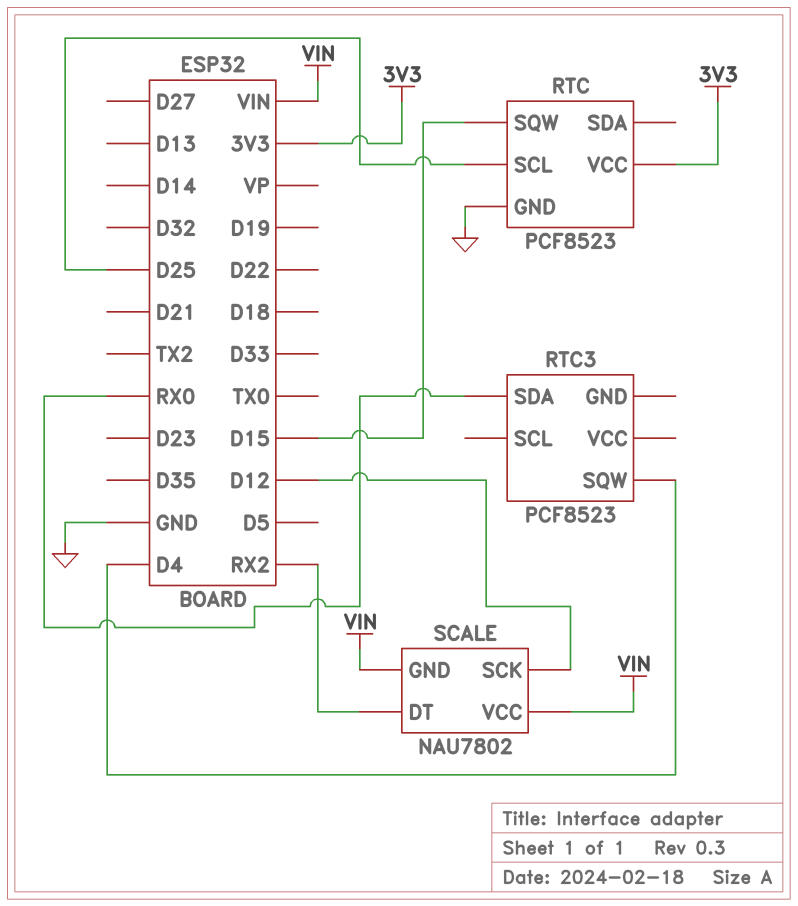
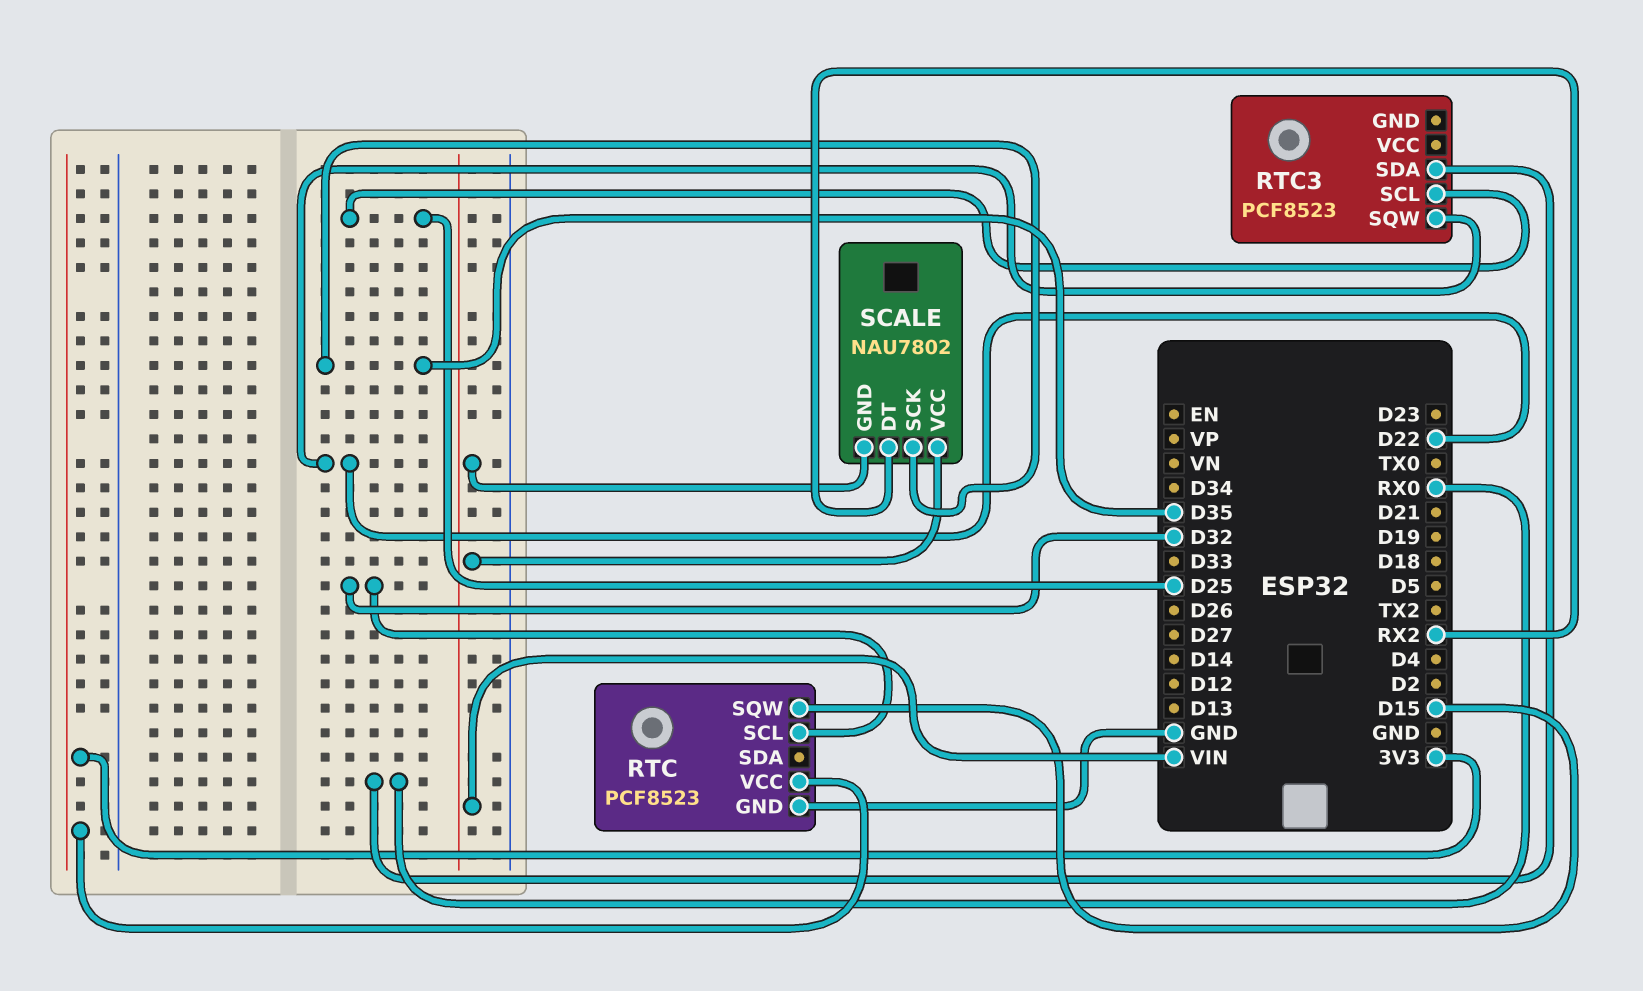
RTC pin SCL: D25 -> D32
RTC3 pin SCL: none -> D25
RTC3 pin SQW: D4 -> D22
SCALE pin SCK: D12 -> D35

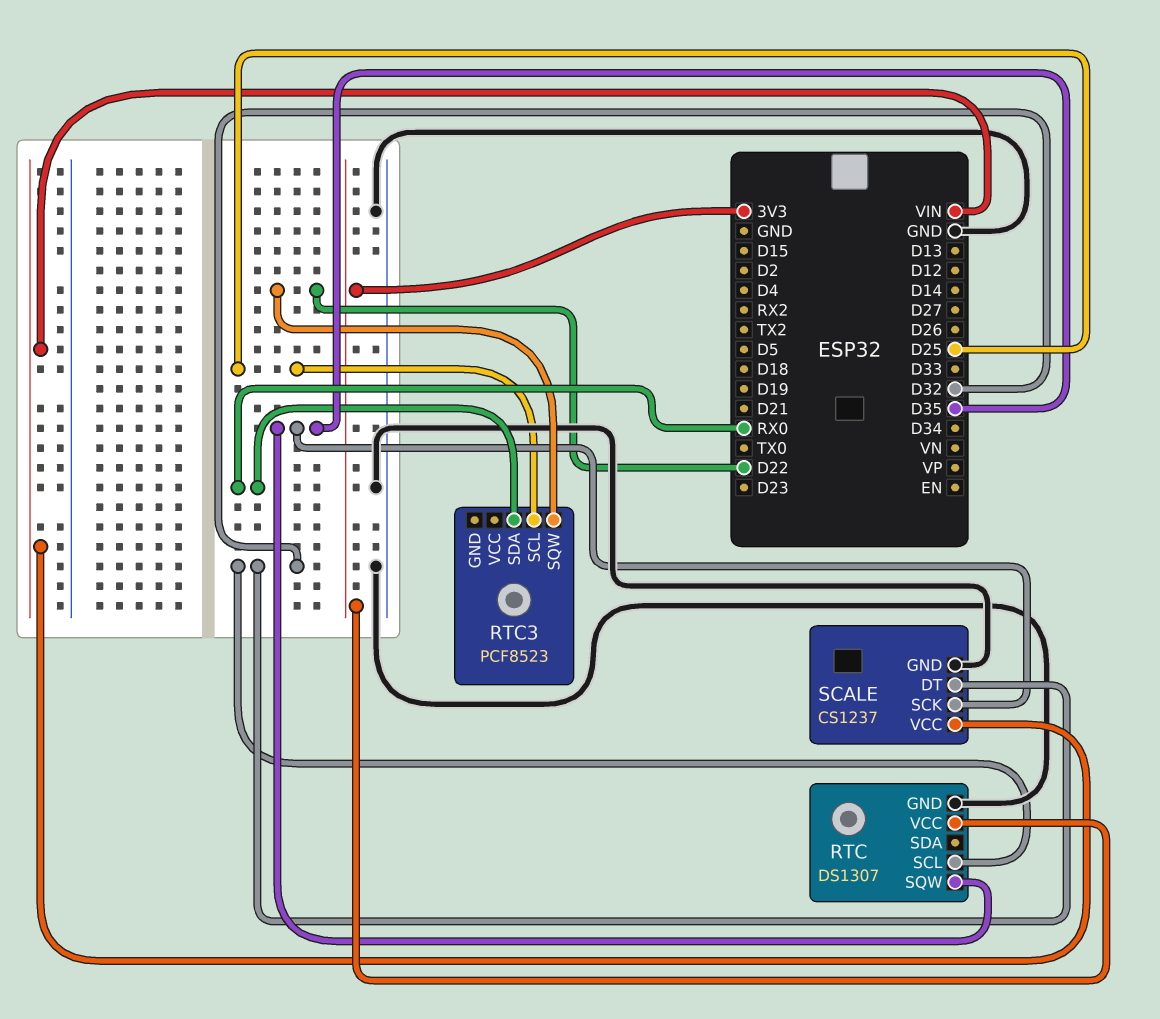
RTC: PCF8523 -> DS1307
RTC pin SQW: D15 -> D35
SCALE: NAU7802 -> CS1237
SCALE pin DT: RX2 -> D32
SCALE pin GND: VIN -> GND

